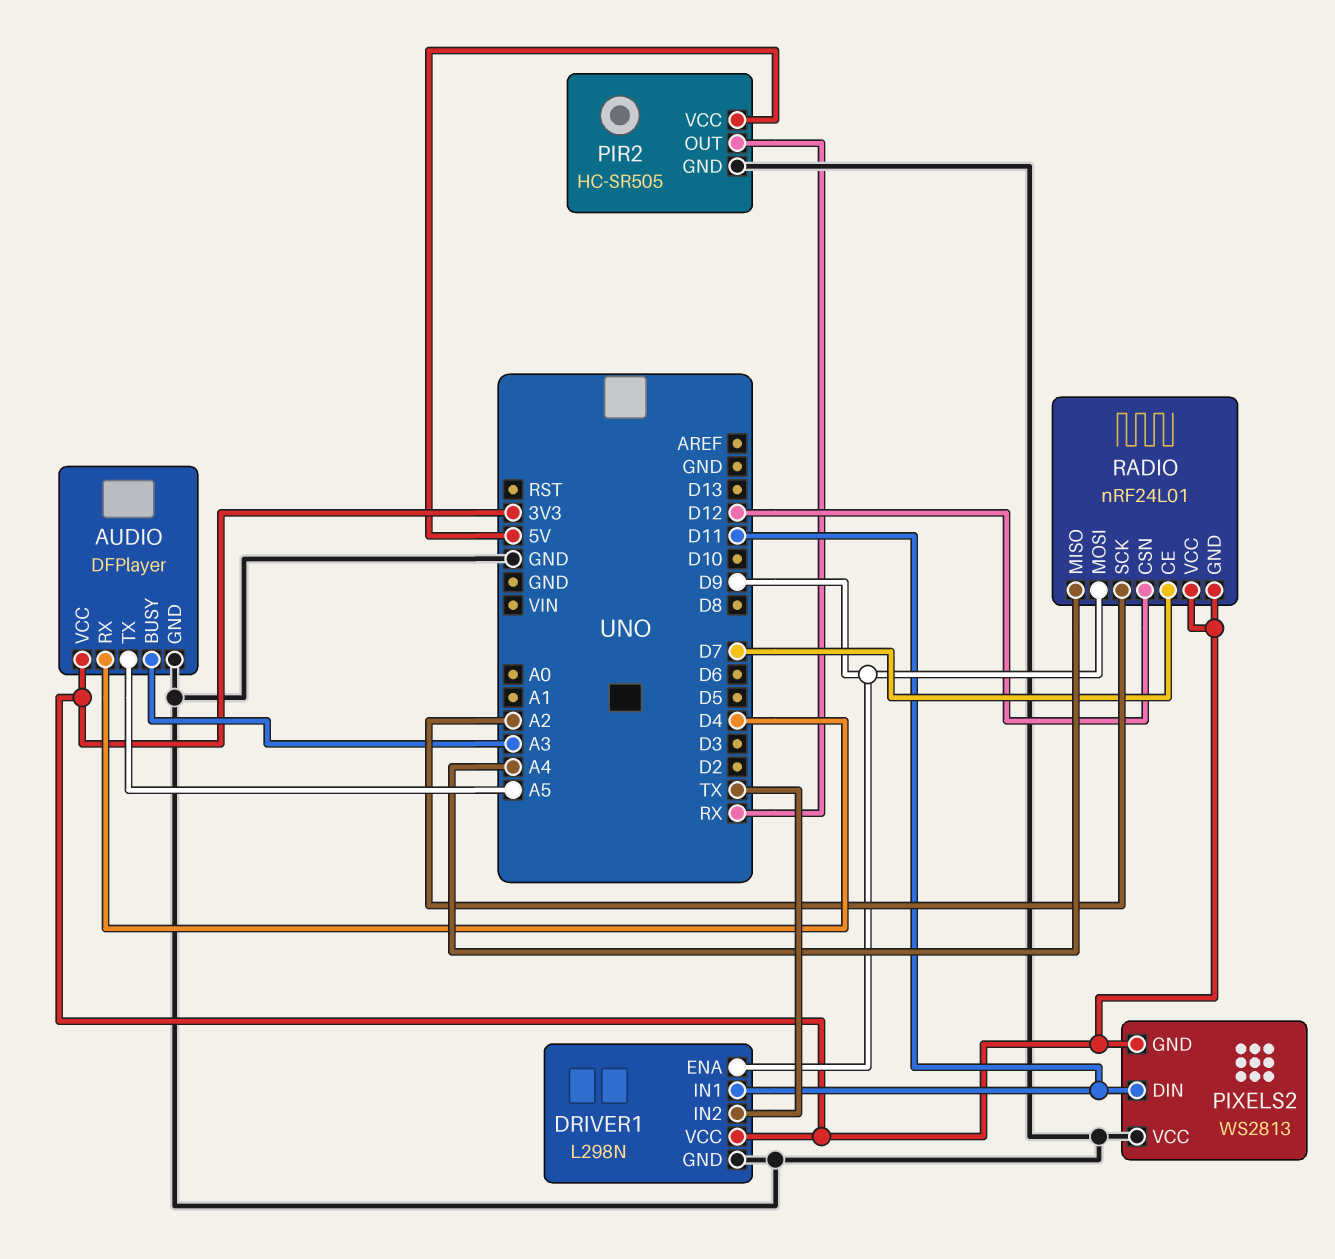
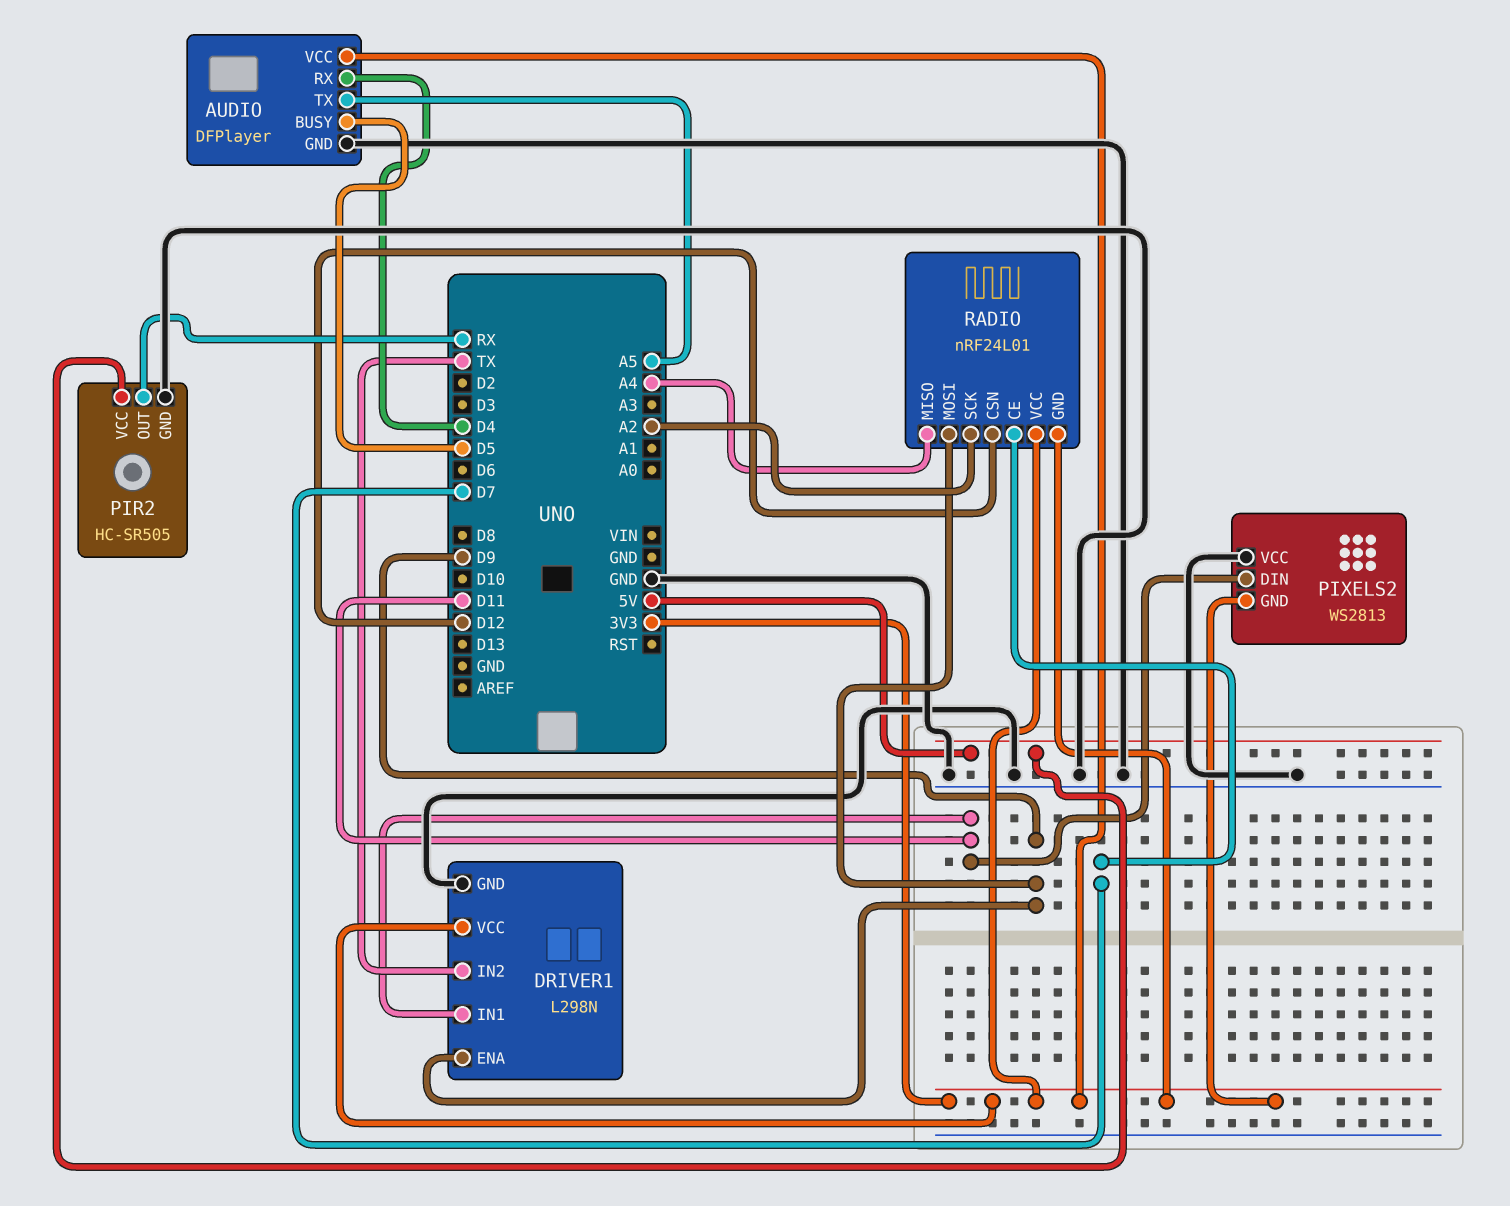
AUDIO pin BUSY: A3 -> D5

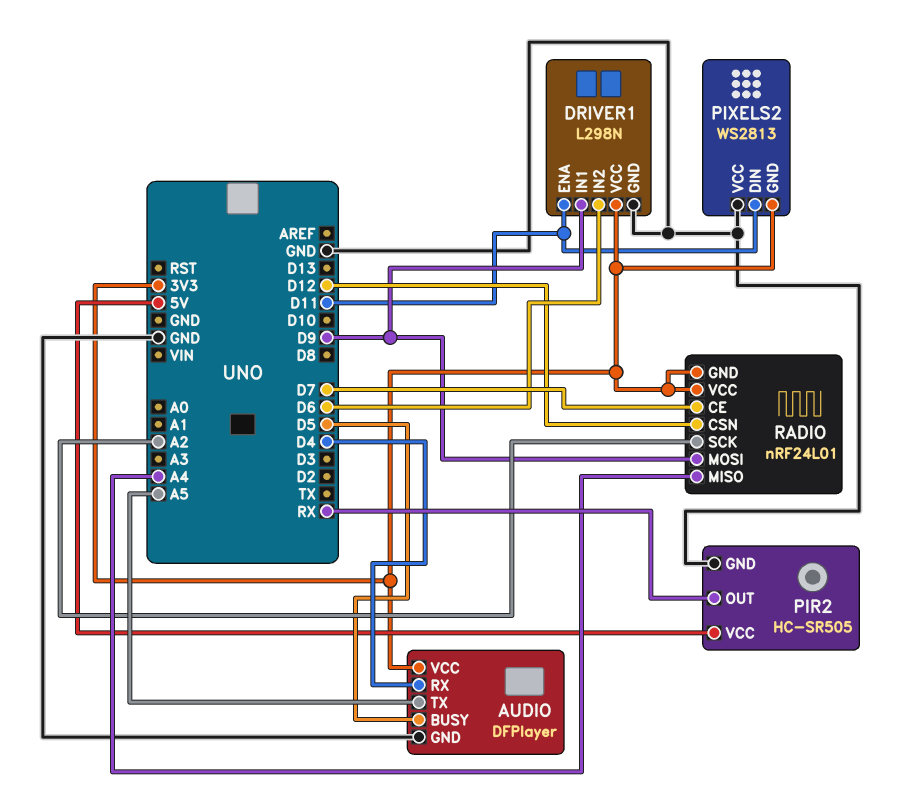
DRIVER1 pin ENA: D9 -> D11
DRIVER1 pin IN1: D11 -> D9
DRIVER1 pin IN2: TX -> D6

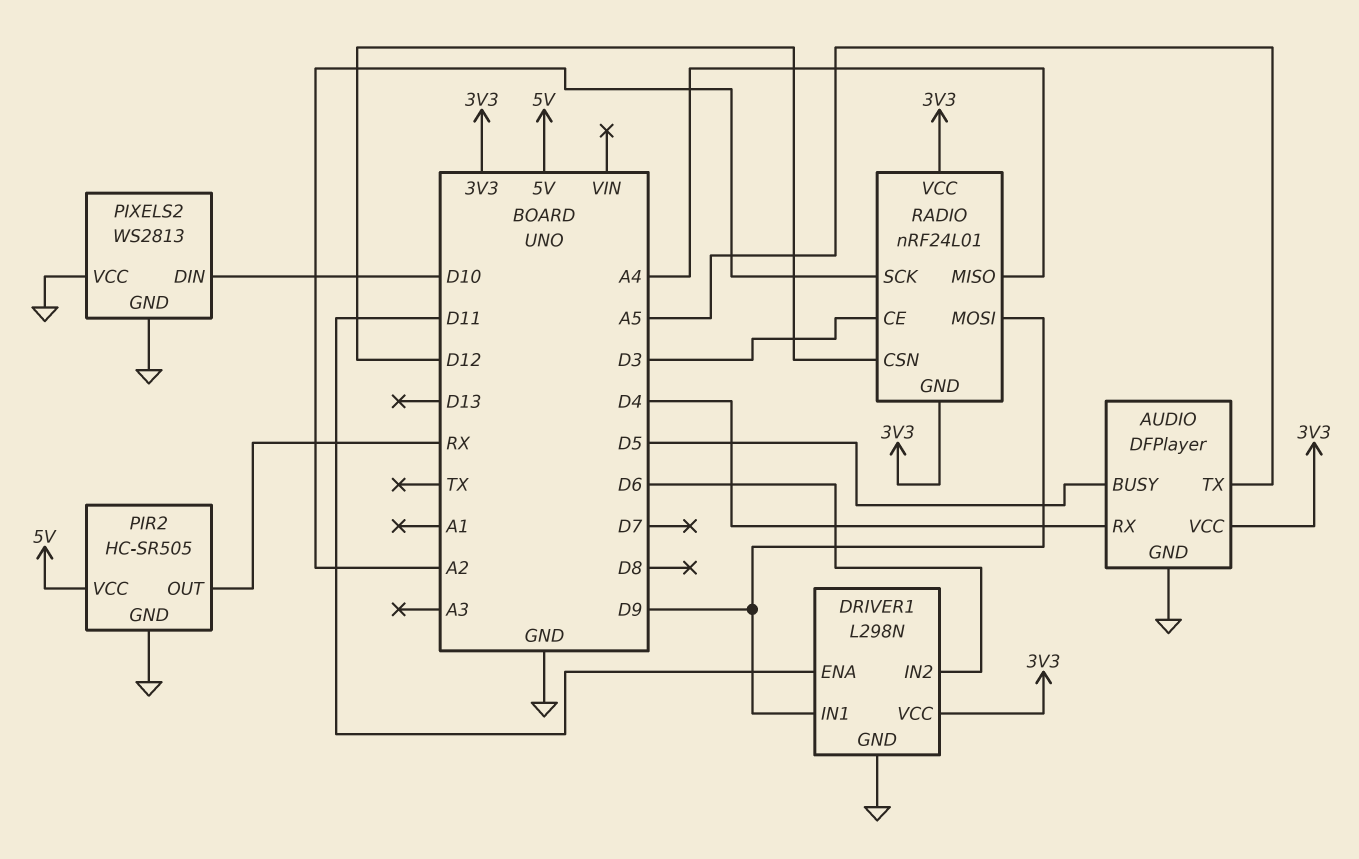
PIXELS2 pin DIN: D11 -> D10
PIXELS2 pin GND: 3V3 -> GND
RADIO pin CE: D7 -> D3

